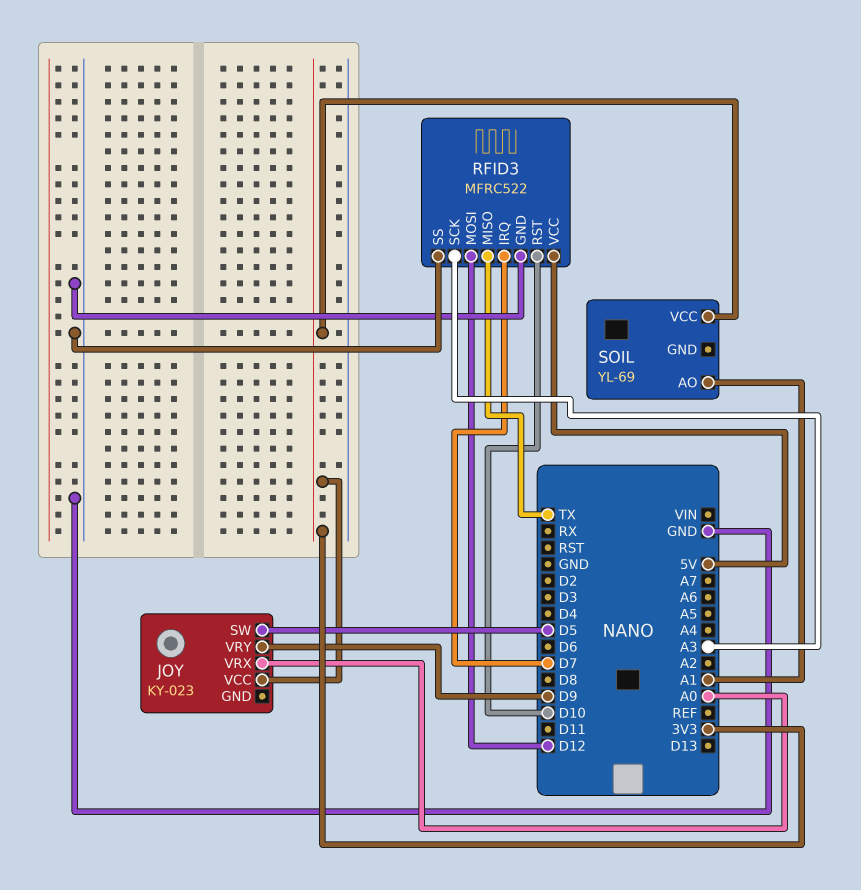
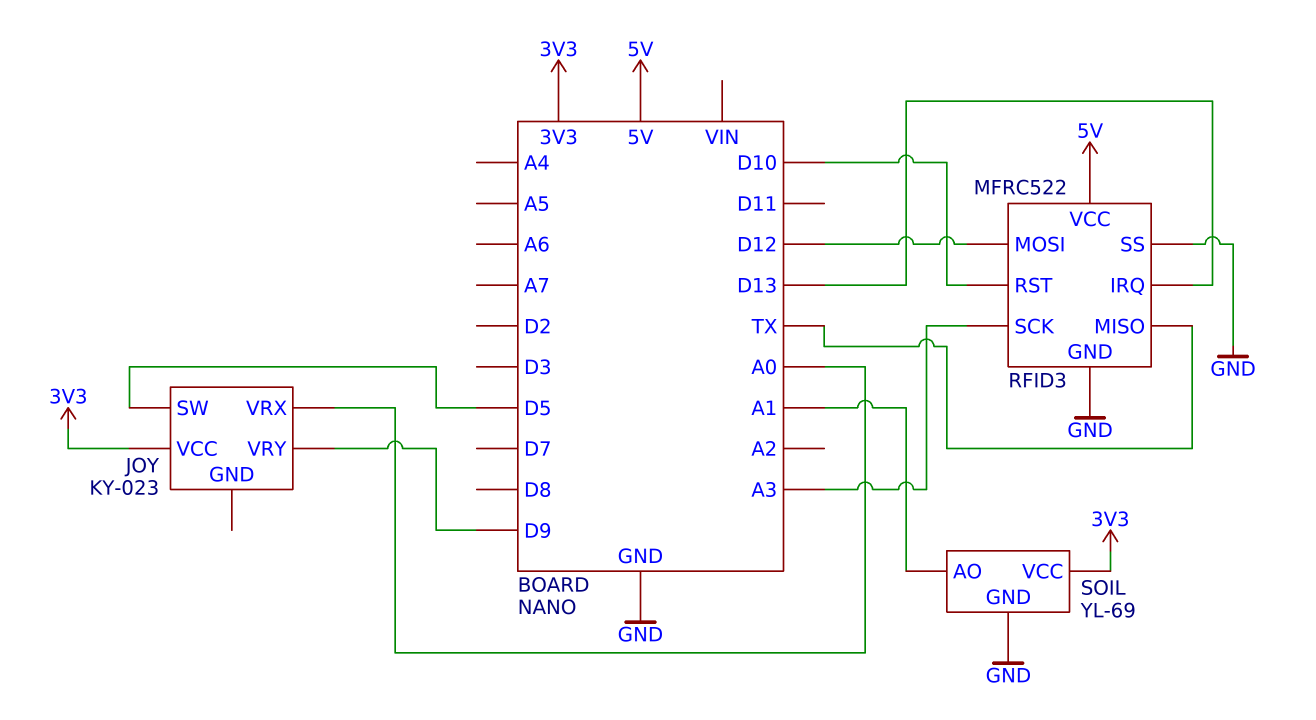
RFID3 pin IRQ: D7 -> D13
SOIL pin GND: none -> GND

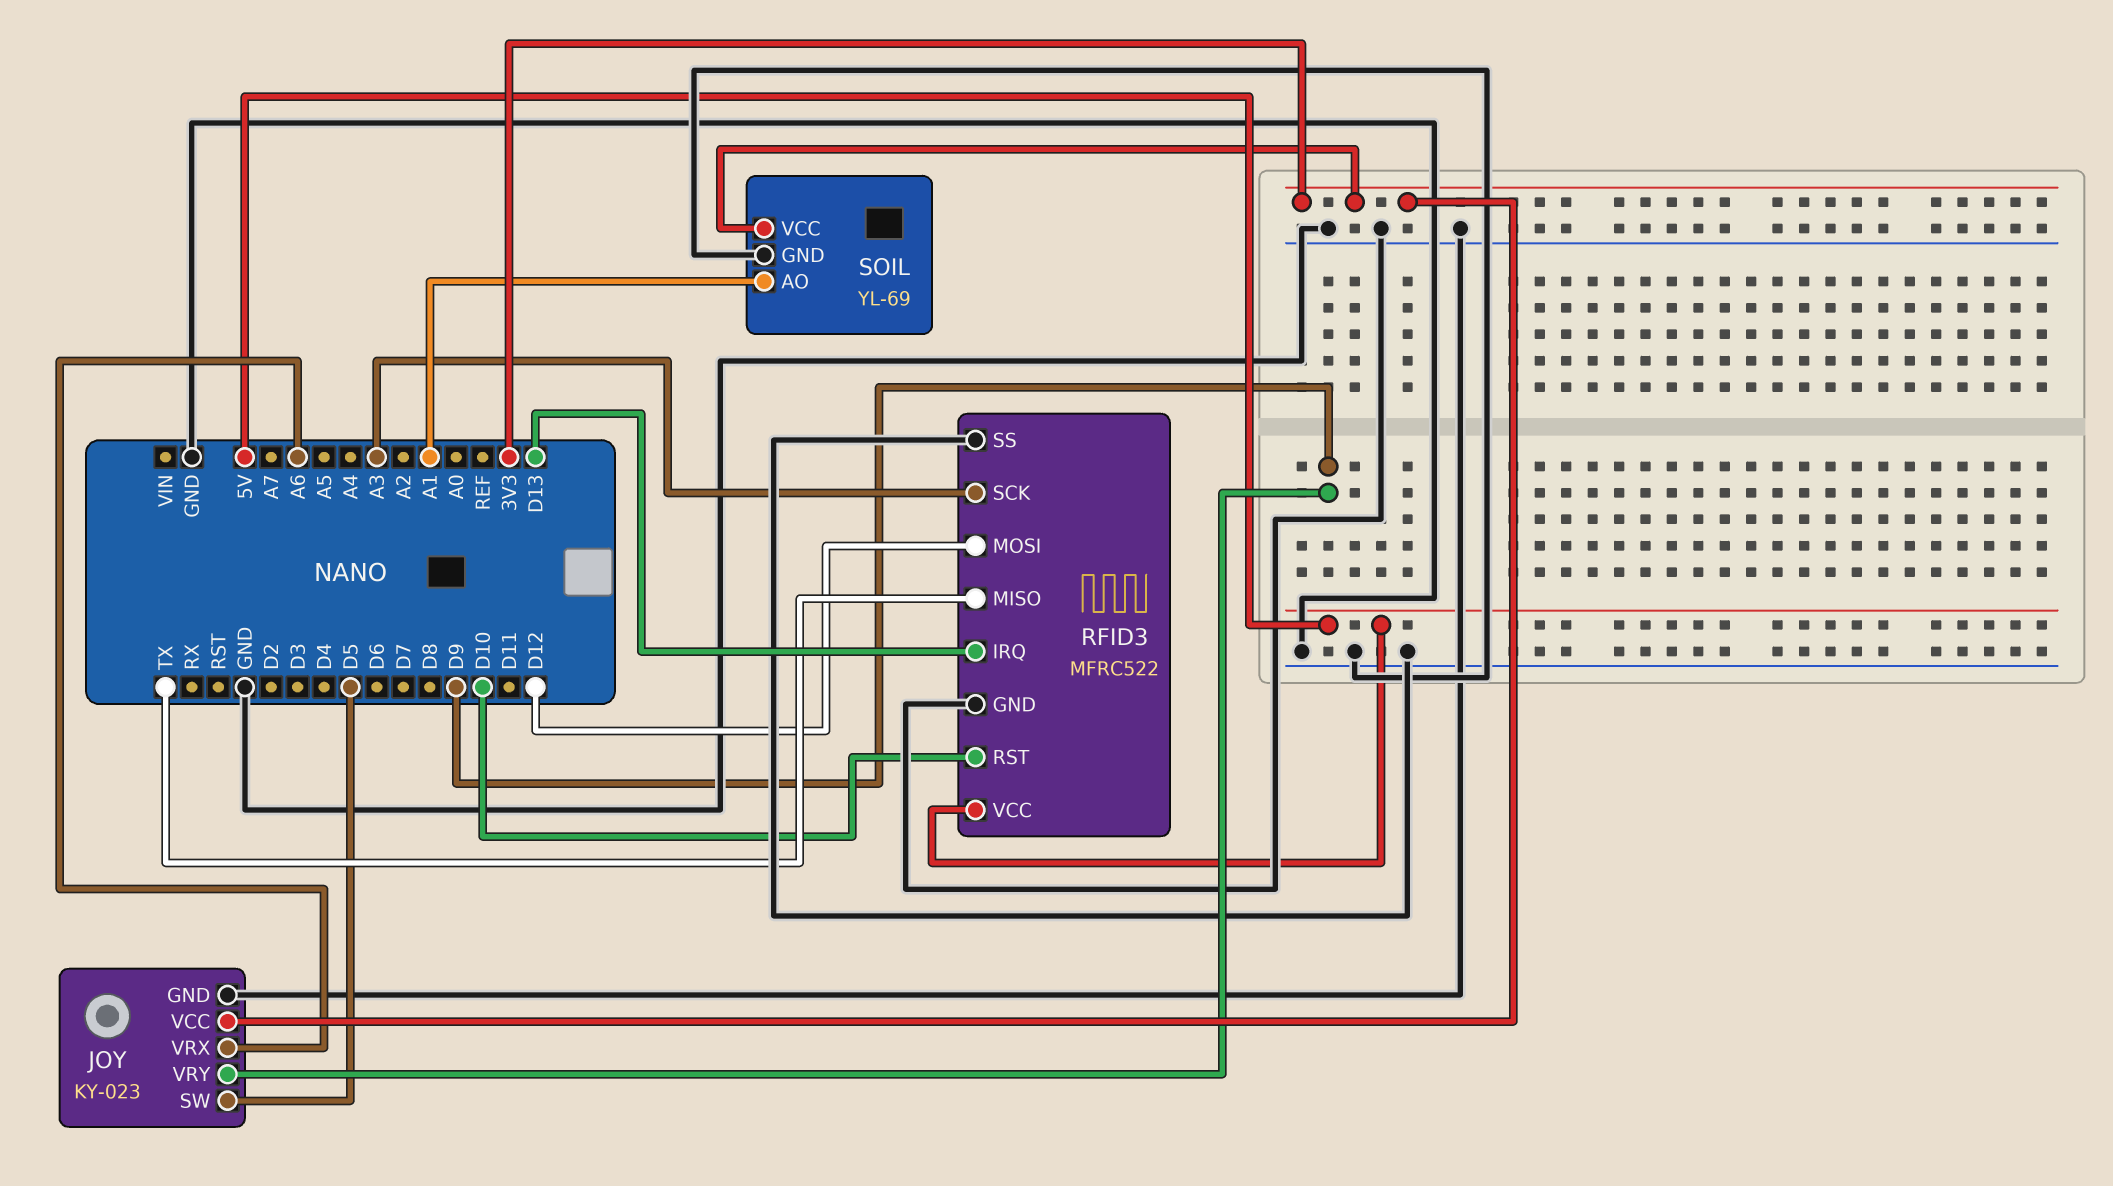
JOY pin GND: none -> GND
JOY pin VRX: A0 -> A6

